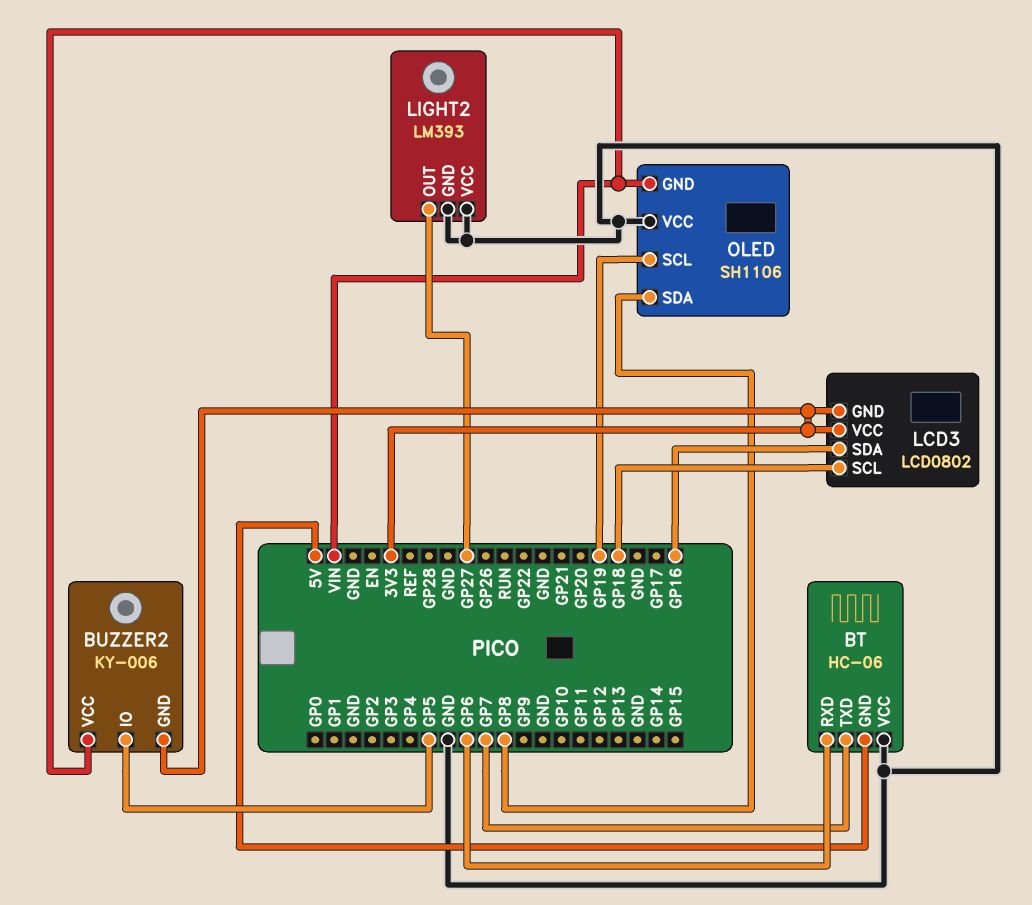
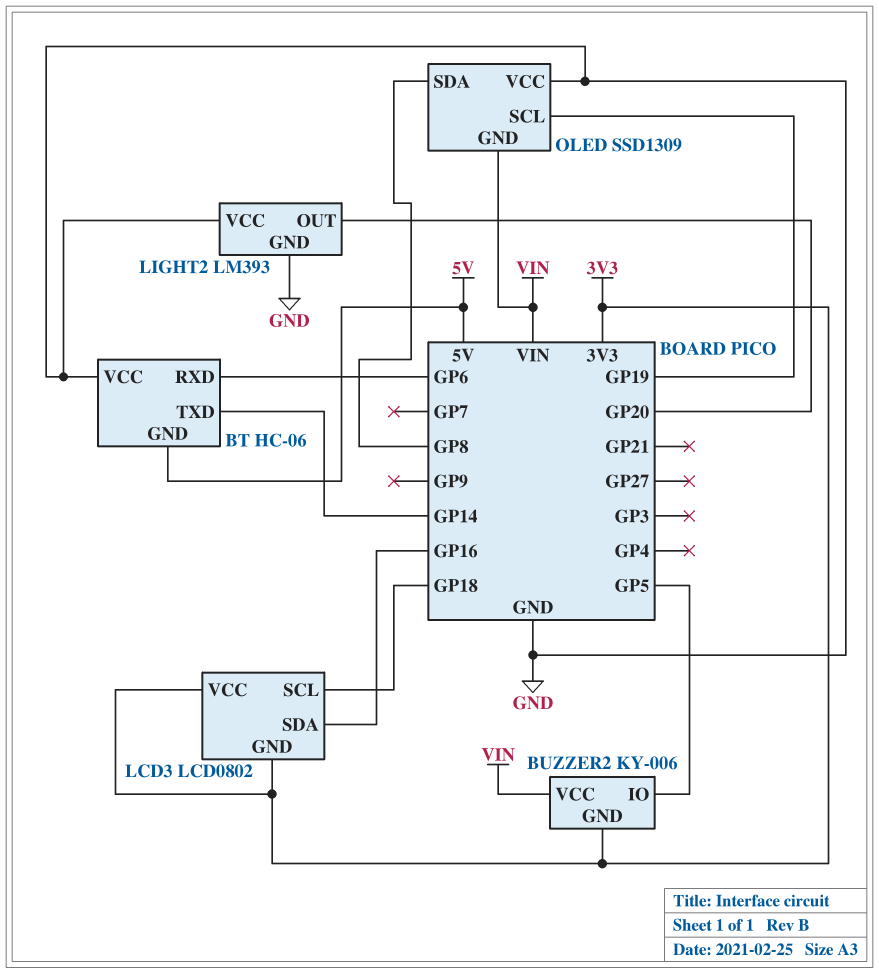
BT pin TXD: GP7 -> GP14
LIGHT2 pin OUT: GP27 -> GP20
OLED: SH1106 -> SSD1309

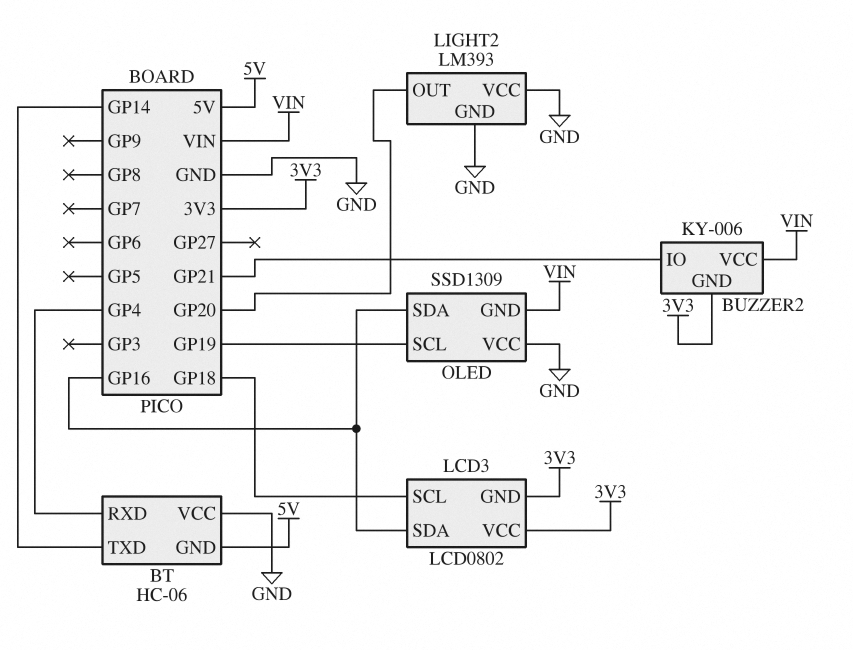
BT pin RXD: GP6 -> GP4
BUZZER2 pin IO: GP5 -> GP21
OLED pin SDA: GP8 -> GP16

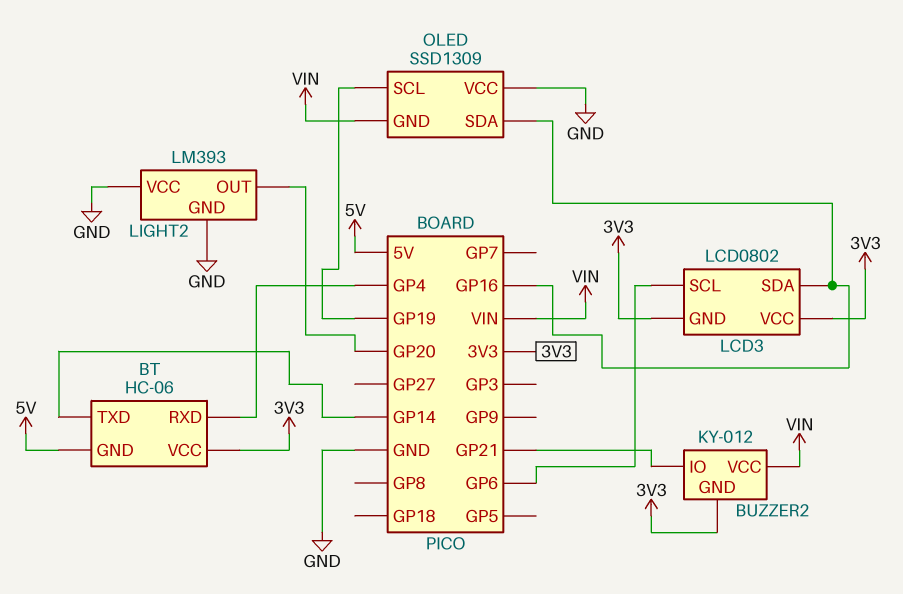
BT pin VCC: GND -> 3V3
BUZZER2: KY-006 -> KY-012
LCD3 pin SCL: GP18 -> GP6

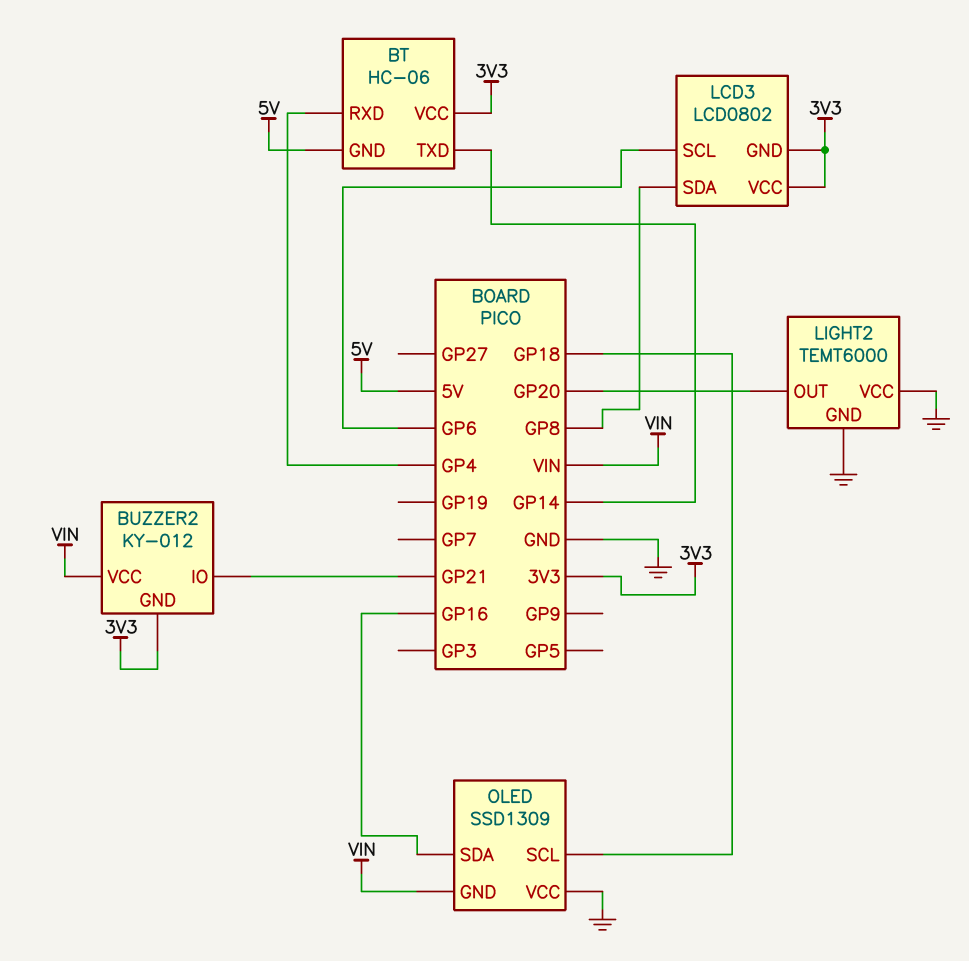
LCD3 pin SDA: GP16 -> GP8
LIGHT2: LM393 -> TEMT6000
OLED pin SCL: GP19 -> GP18

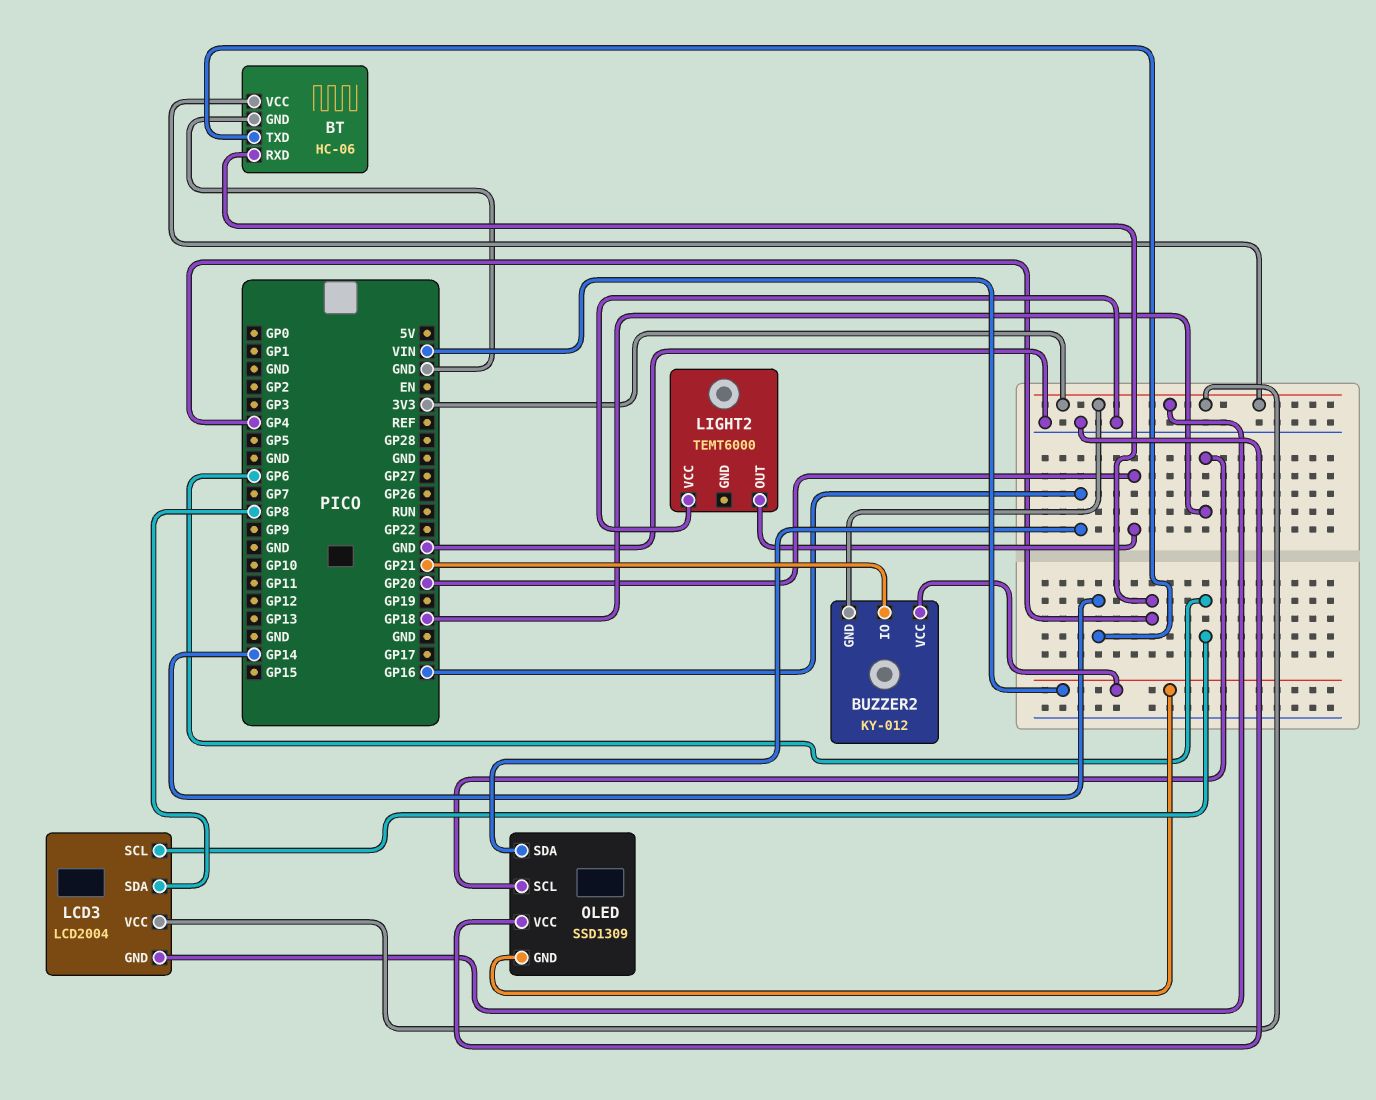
BT pin GND: 5V -> GND
LCD3: LCD0802 -> LCD2004
LIGHT2 pin GND: GND -> none

